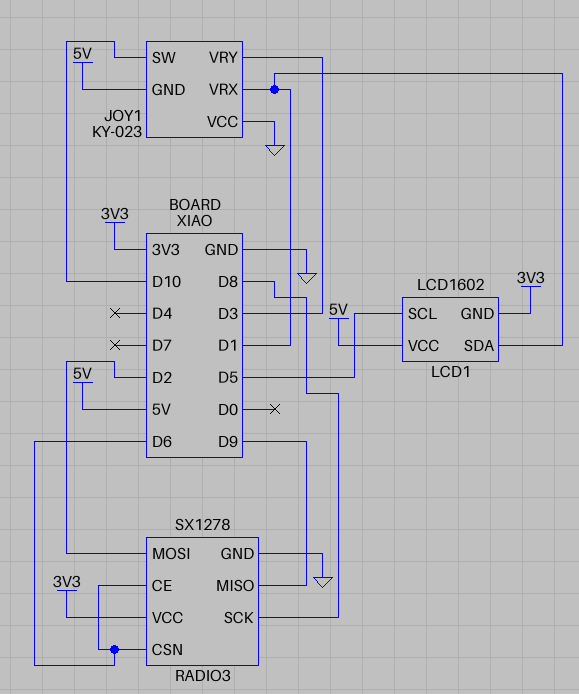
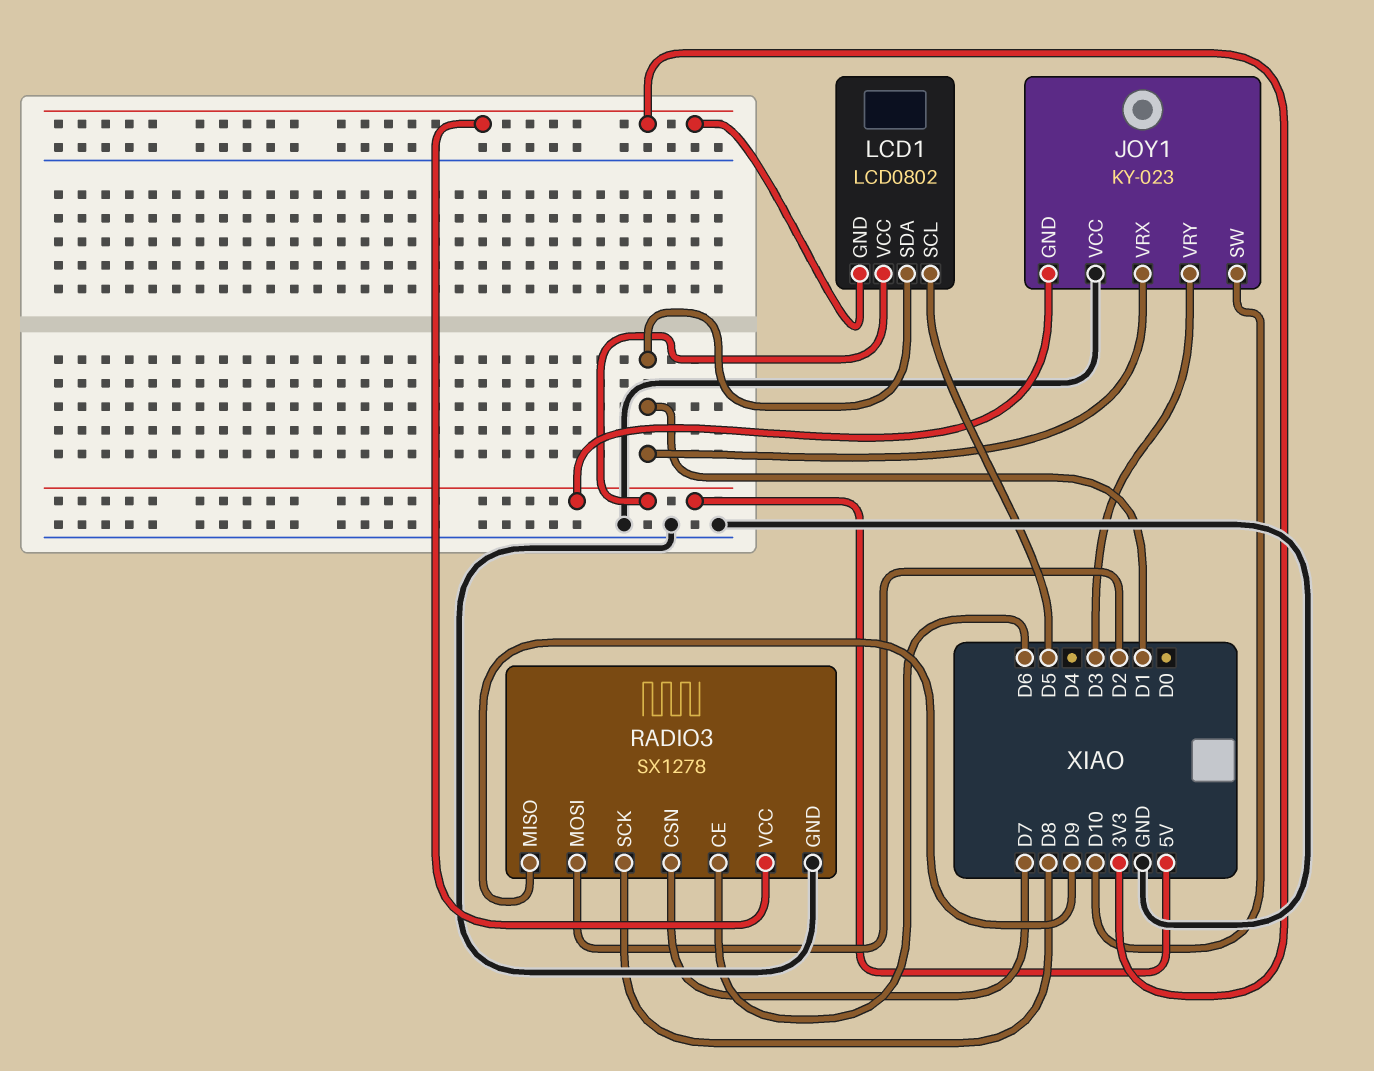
LCD1: LCD1602 -> LCD0802
RADIO3 pin CSN: D6 -> D7

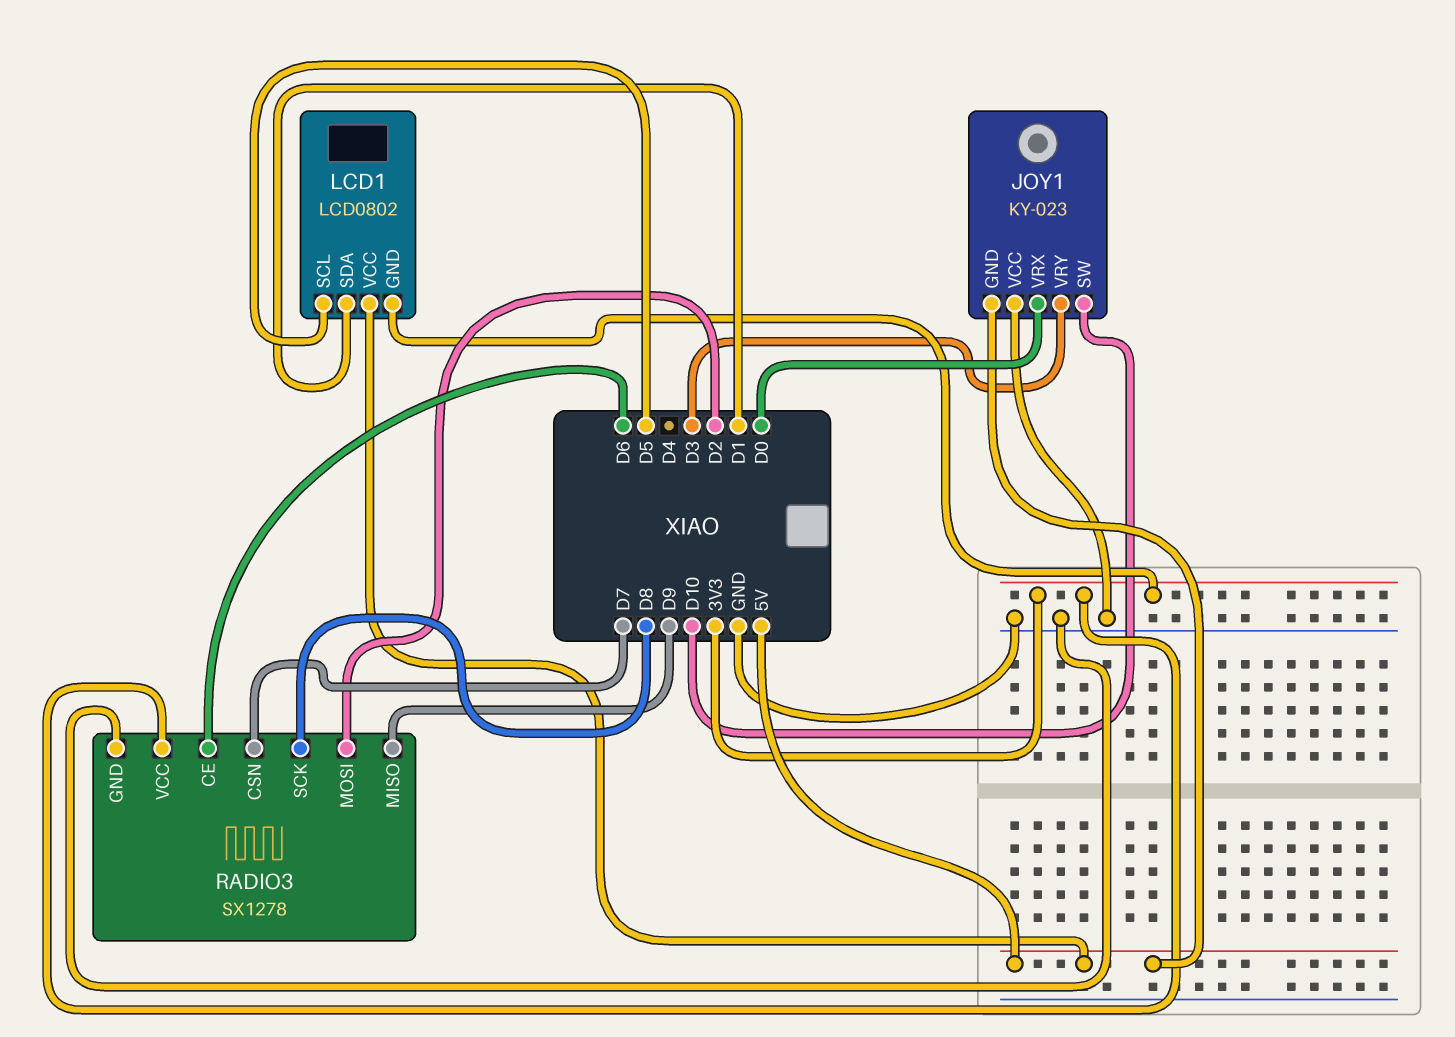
JOY1 pin VRX: D1 -> D0

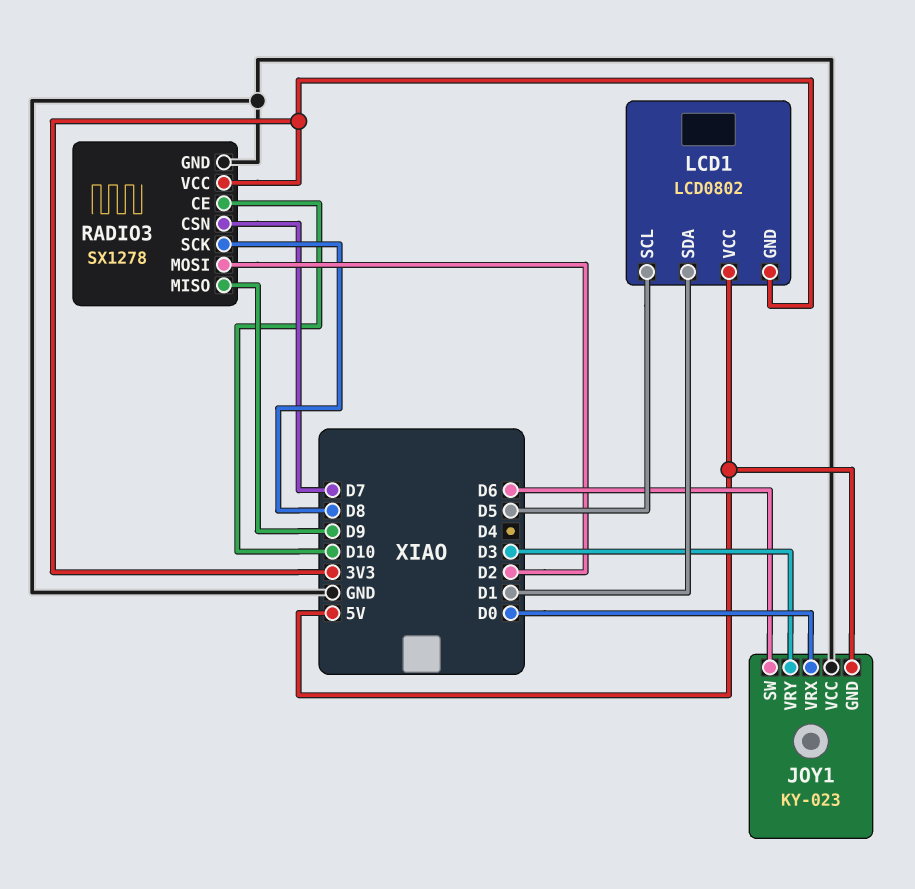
JOY1 pin SW: D10 -> D6
RADIO3 pin CE: D6 -> D10

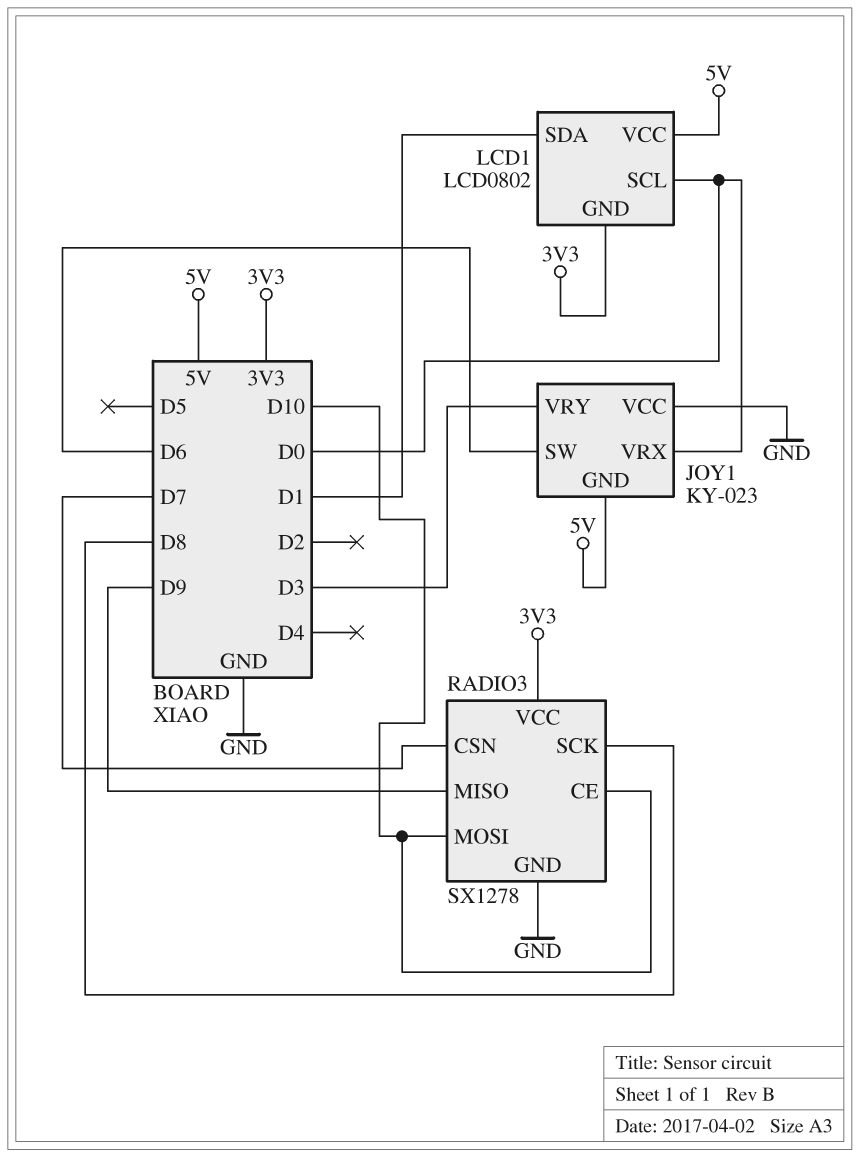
LCD1 pin SCL: D5 -> D0
RADIO3 pin MOSI: D2 -> D10

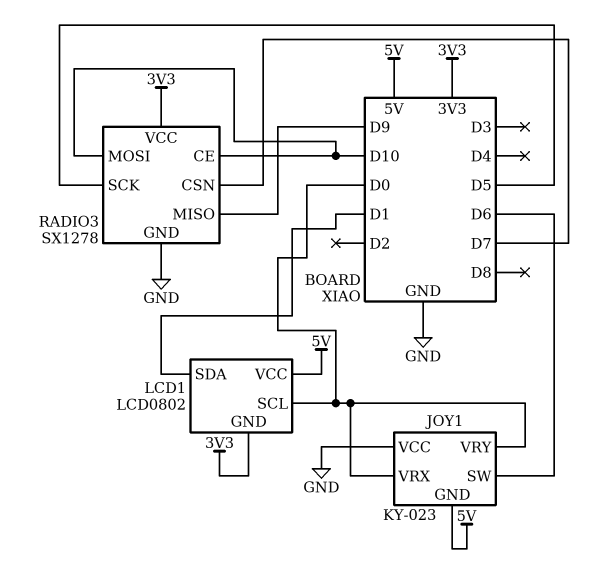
JOY1 pin VRY: D3 -> D0
RADIO3 pin SCK: D8 -> D5

